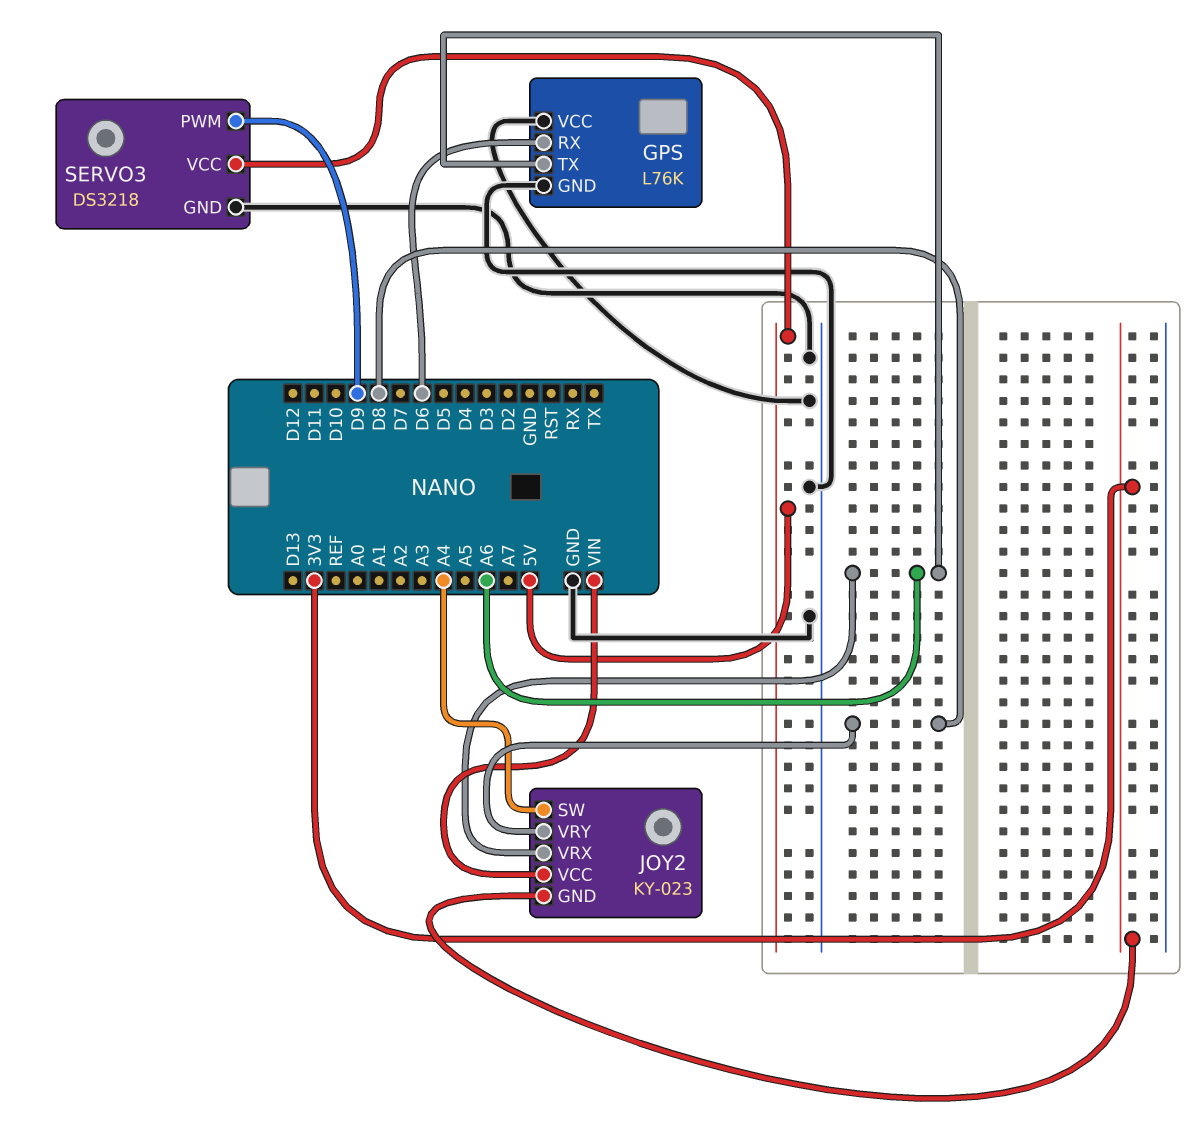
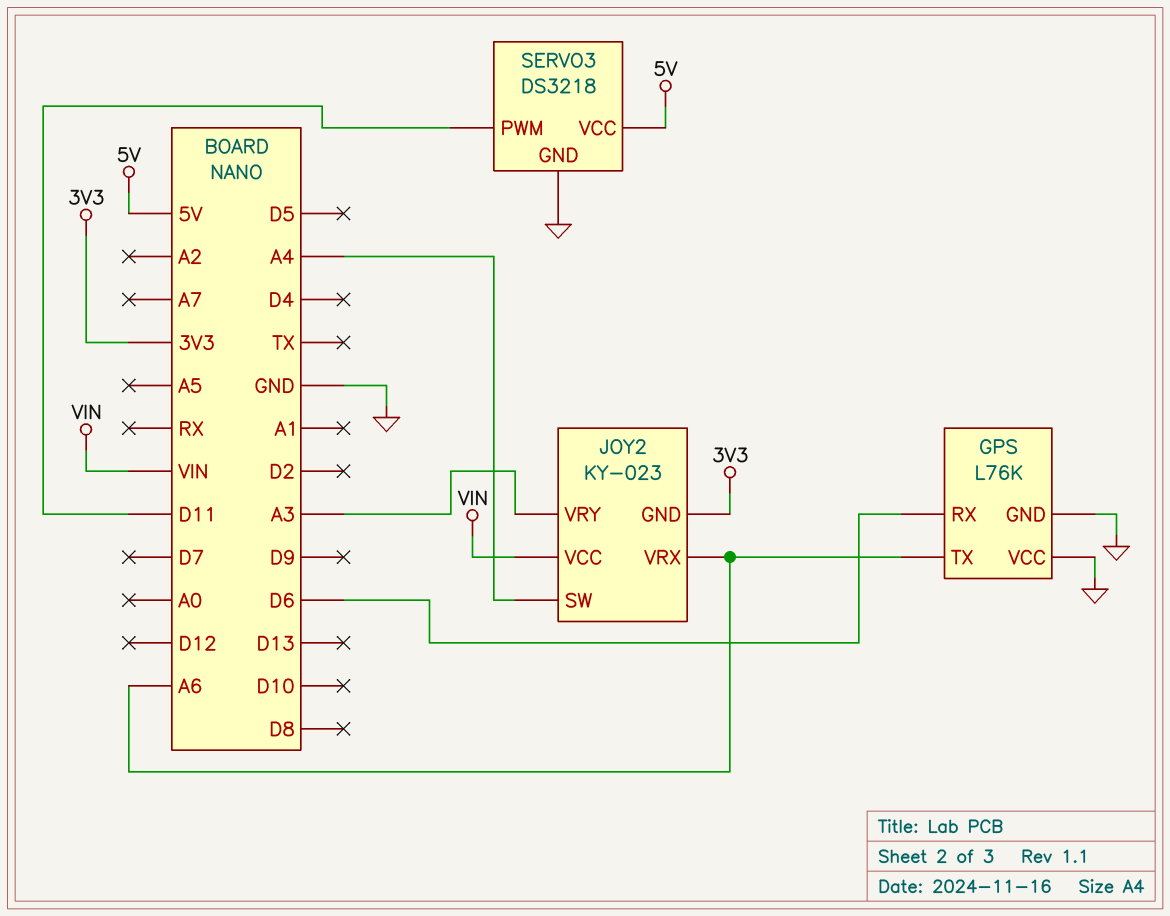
JOY2 pin VRY: D8 -> A3
SERVO3 pin PWM: D9 -> D11

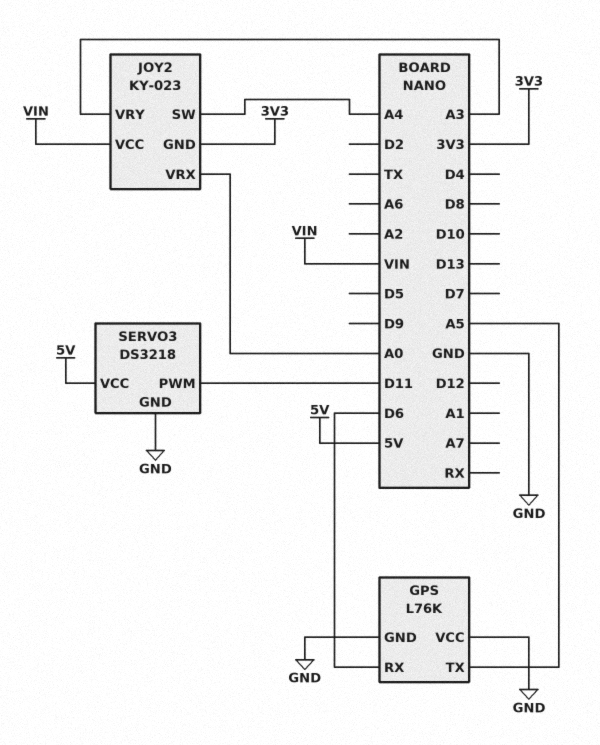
GPS pin TX: A6 -> A5
JOY2 pin VRX: A6 -> A0

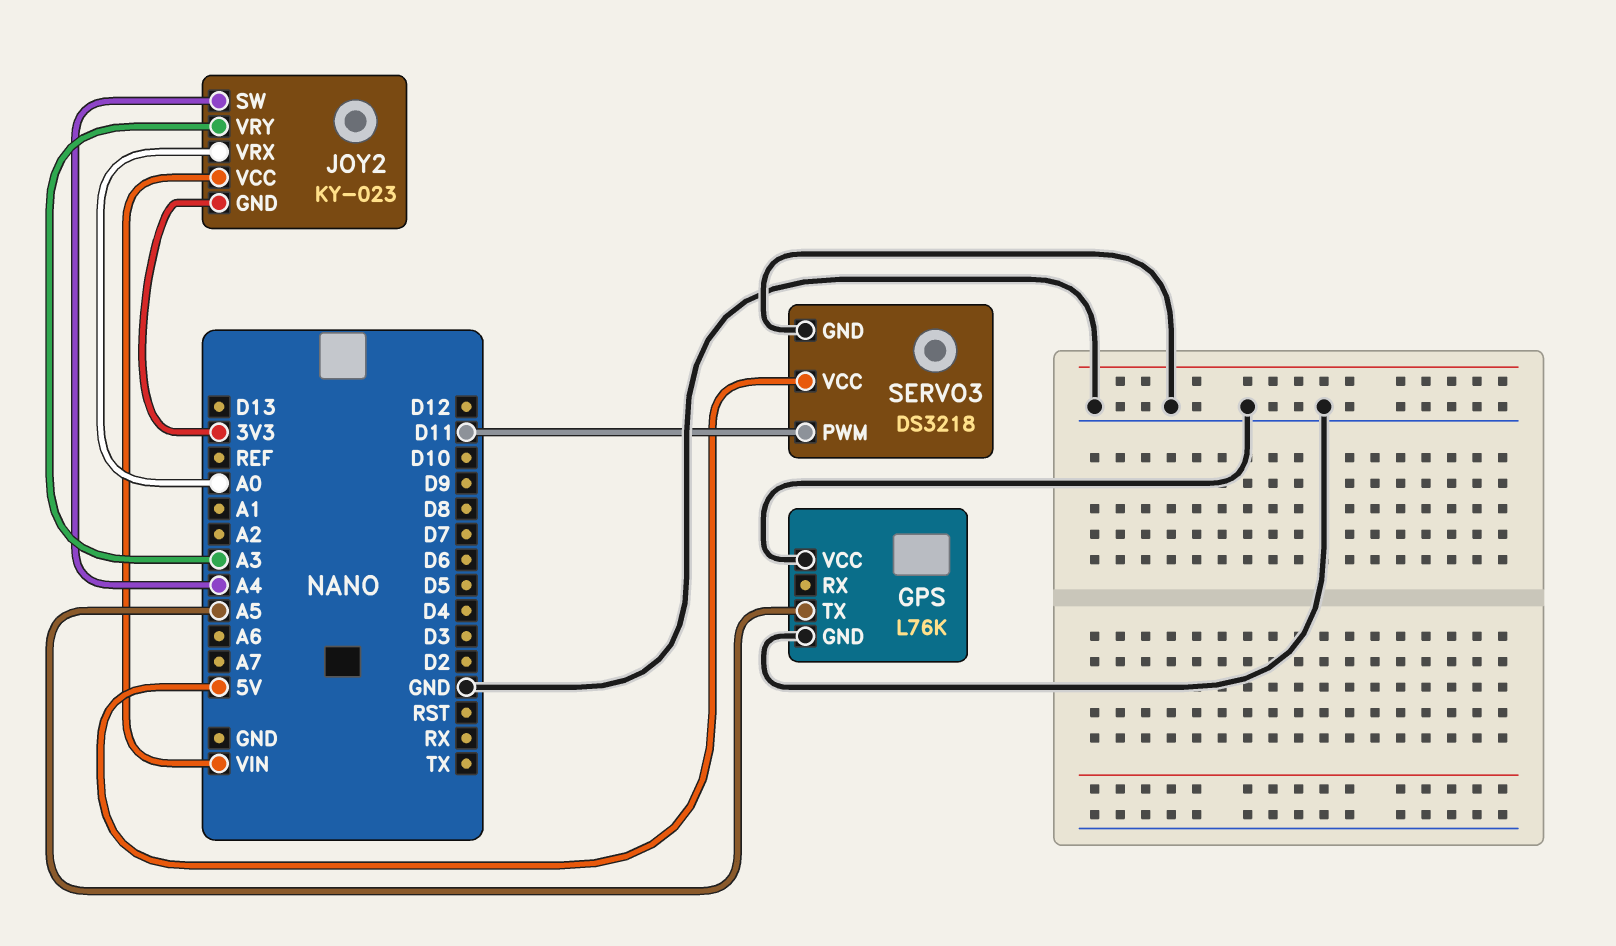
GPS pin RX: D6 -> none

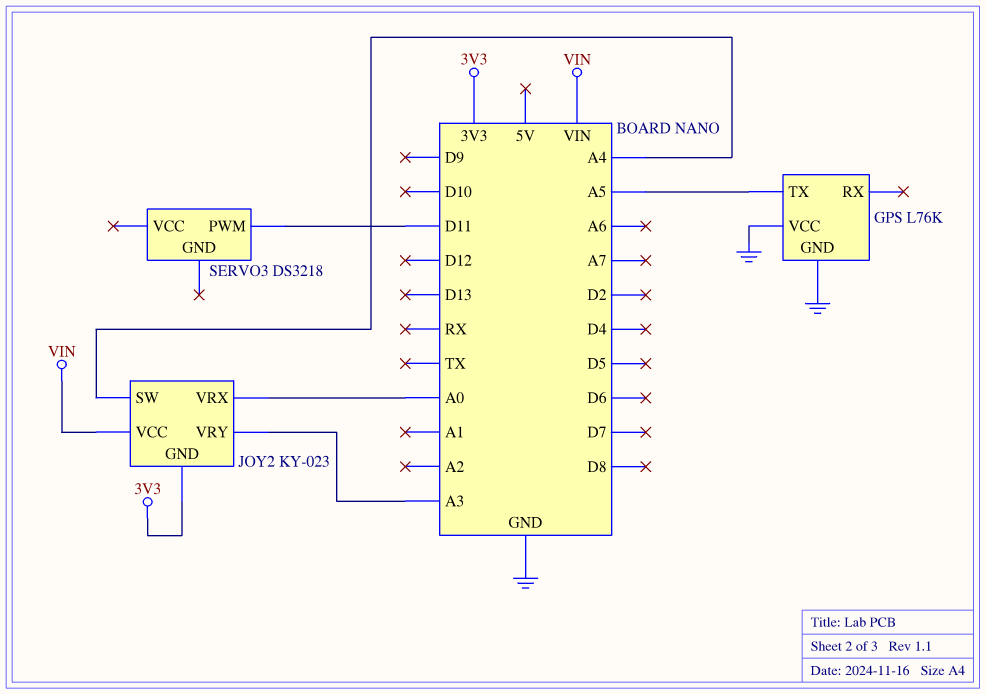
SERVO3 pin GND: GND -> none
SERVO3 pin VCC: 5V -> none

